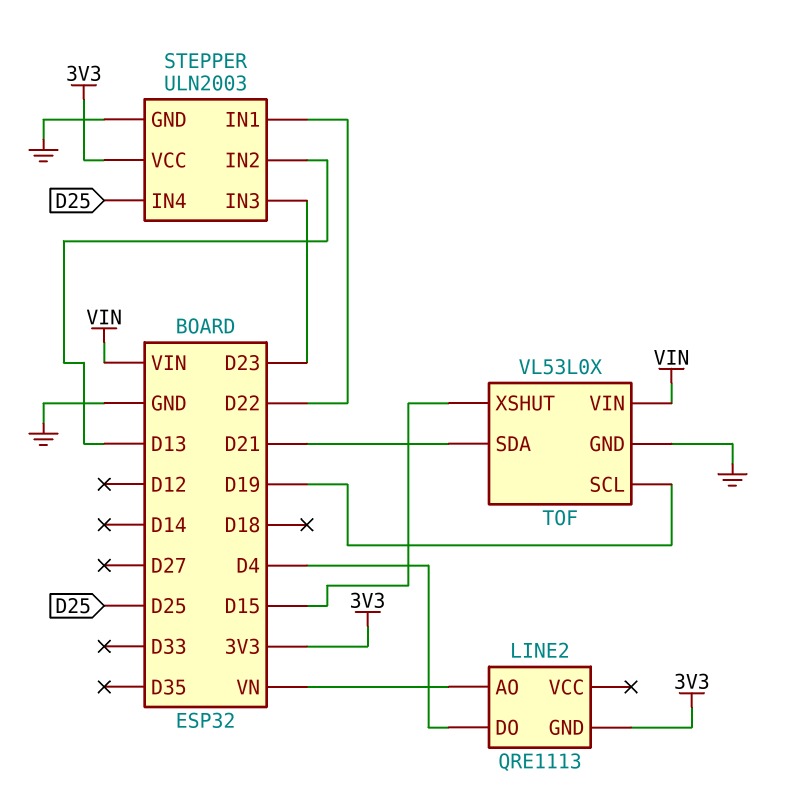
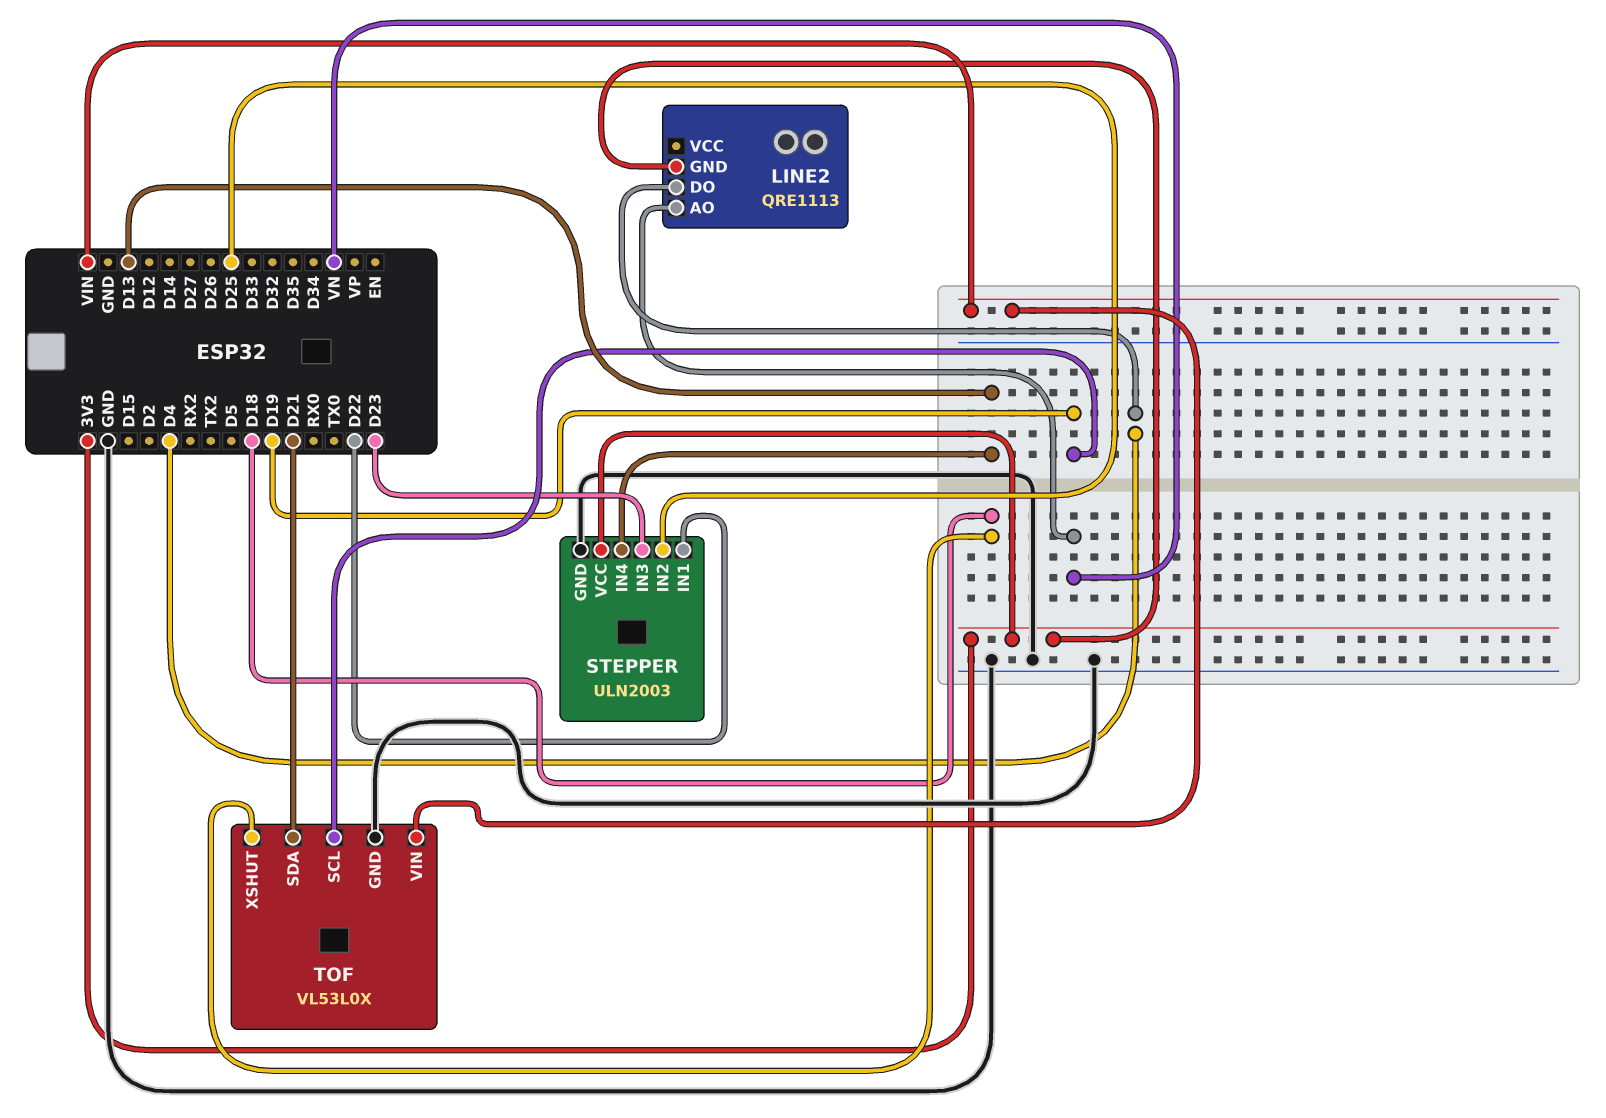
STEPPER pin IN2: D13 -> D25
STEPPER pin IN4: D25 -> D13
TOF pin XSHUT: D15 -> D18

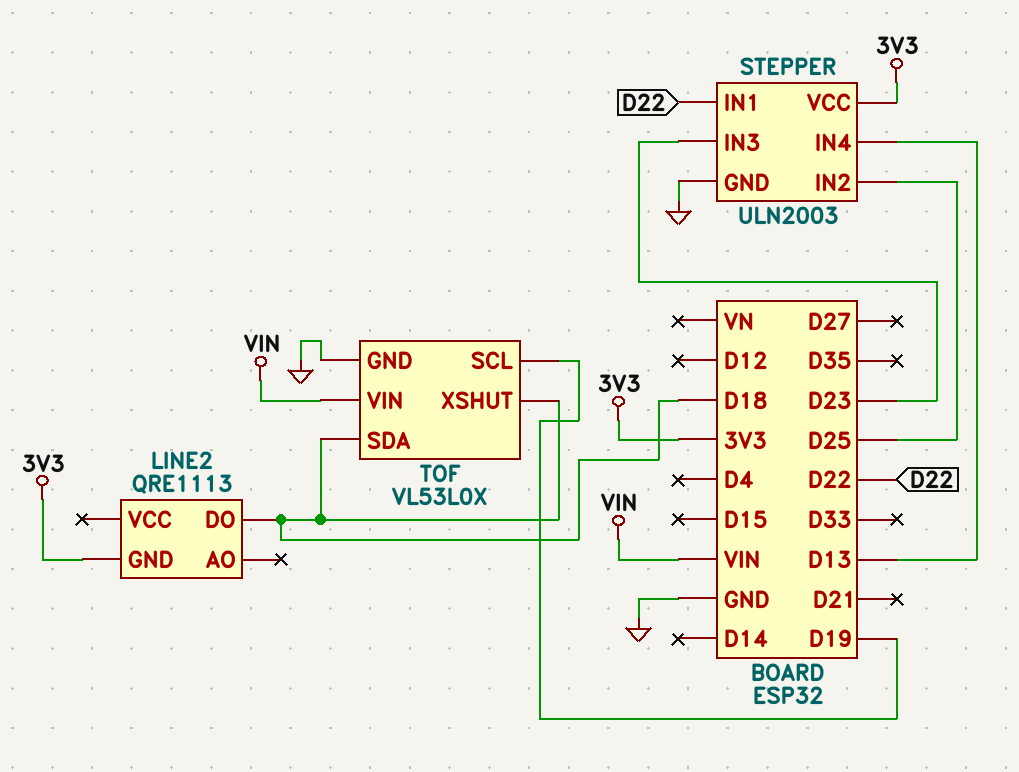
LINE2 pin AO: VN -> none
LINE2 pin DO: D4 -> D18
TOF pin SDA: D21 -> D18

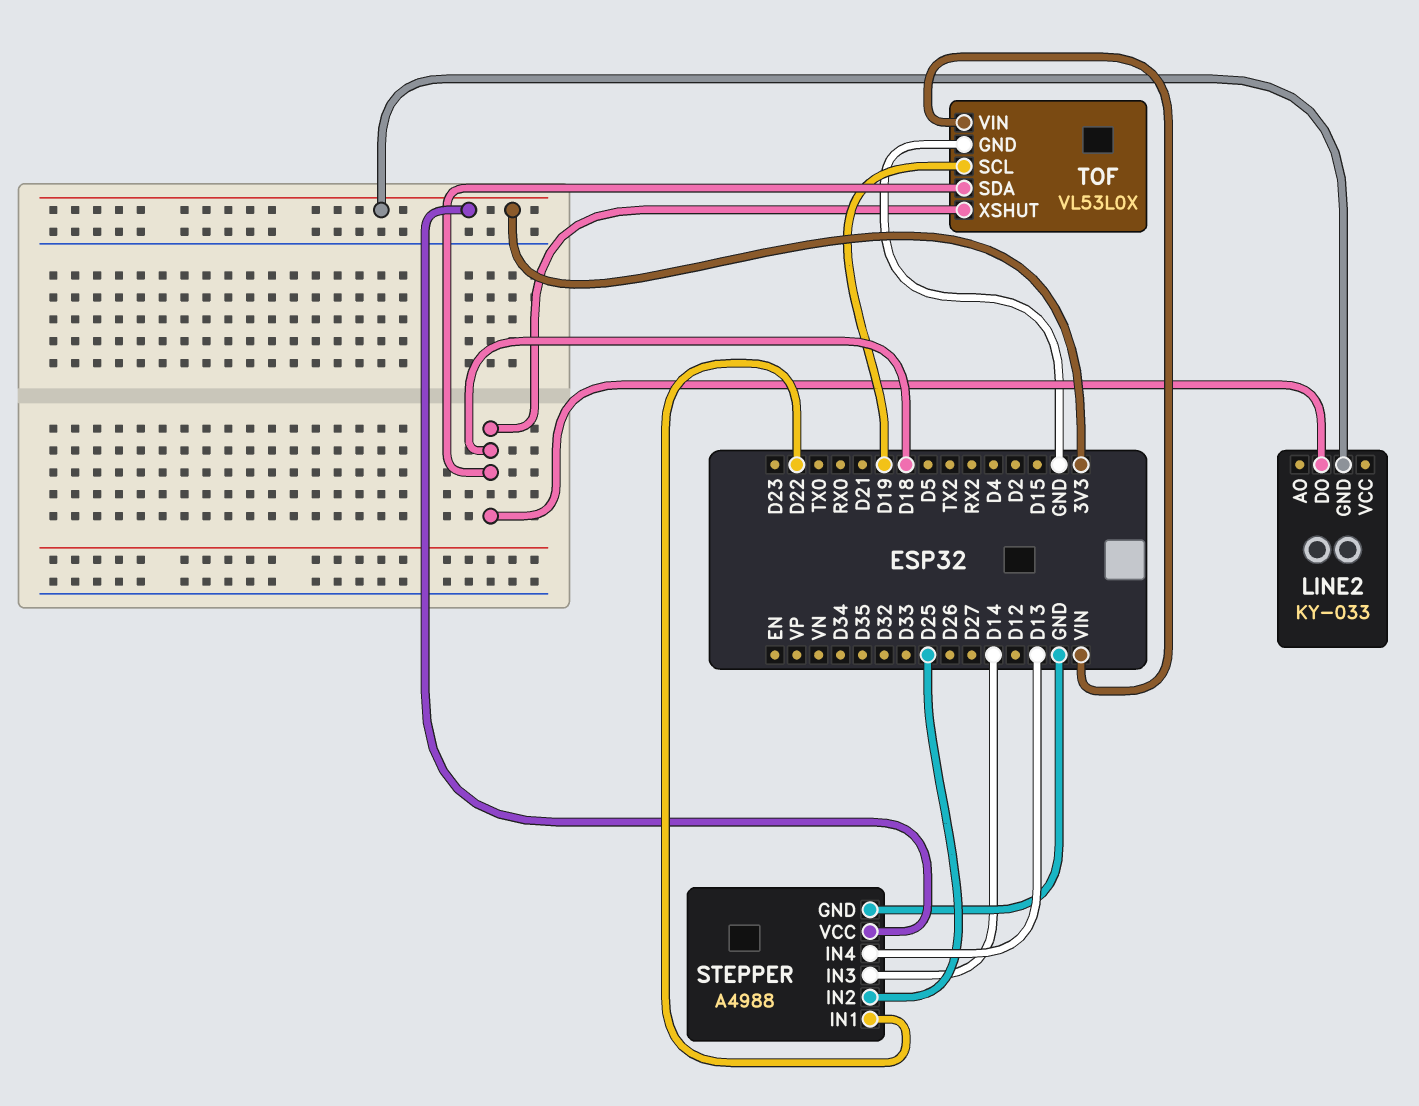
LINE2: QRE1113 -> KY-033
STEPPER: ULN2003 -> A4988
STEPPER pin IN3: D23 -> D14

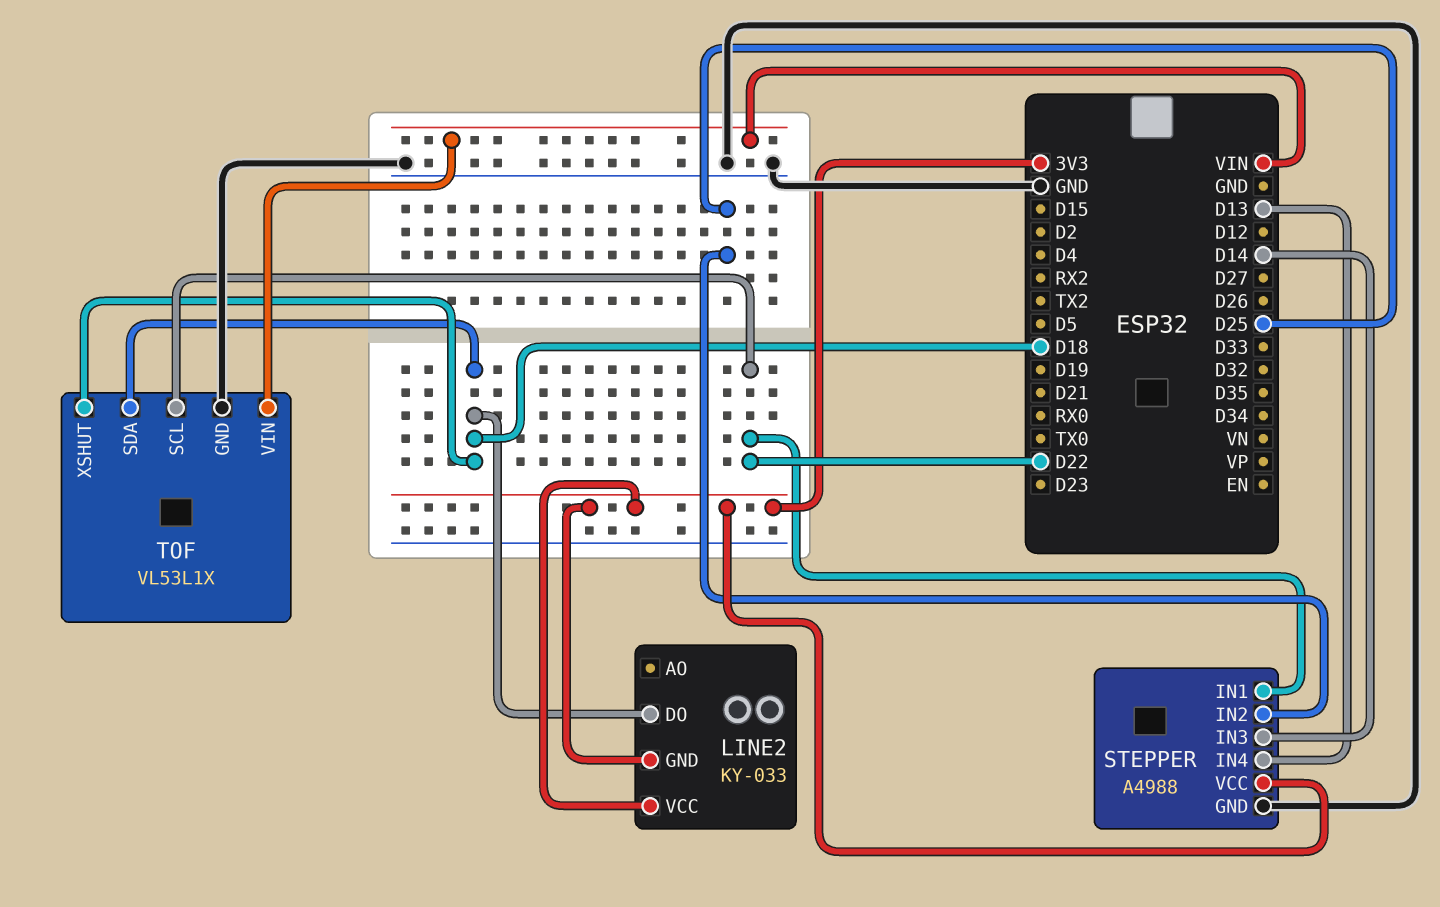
LINE2 pin VCC: none -> 3V3
TOF: VL53L0X -> VL53L1X
TOF pin SCL: D19 -> D22

